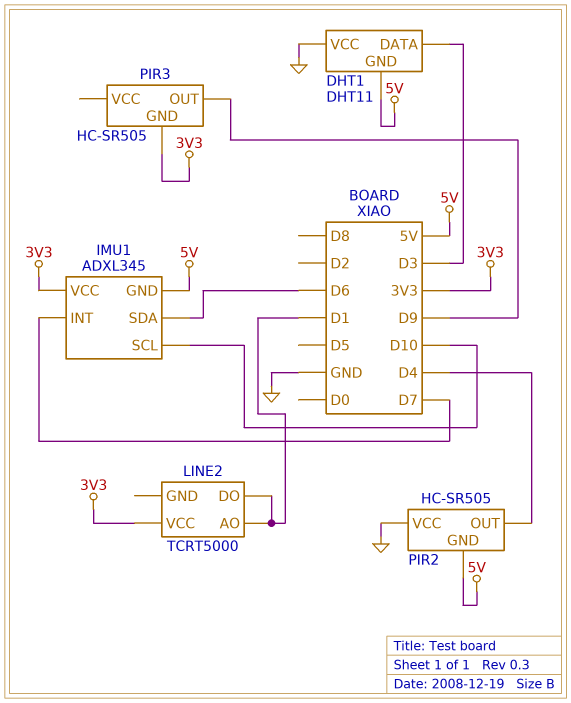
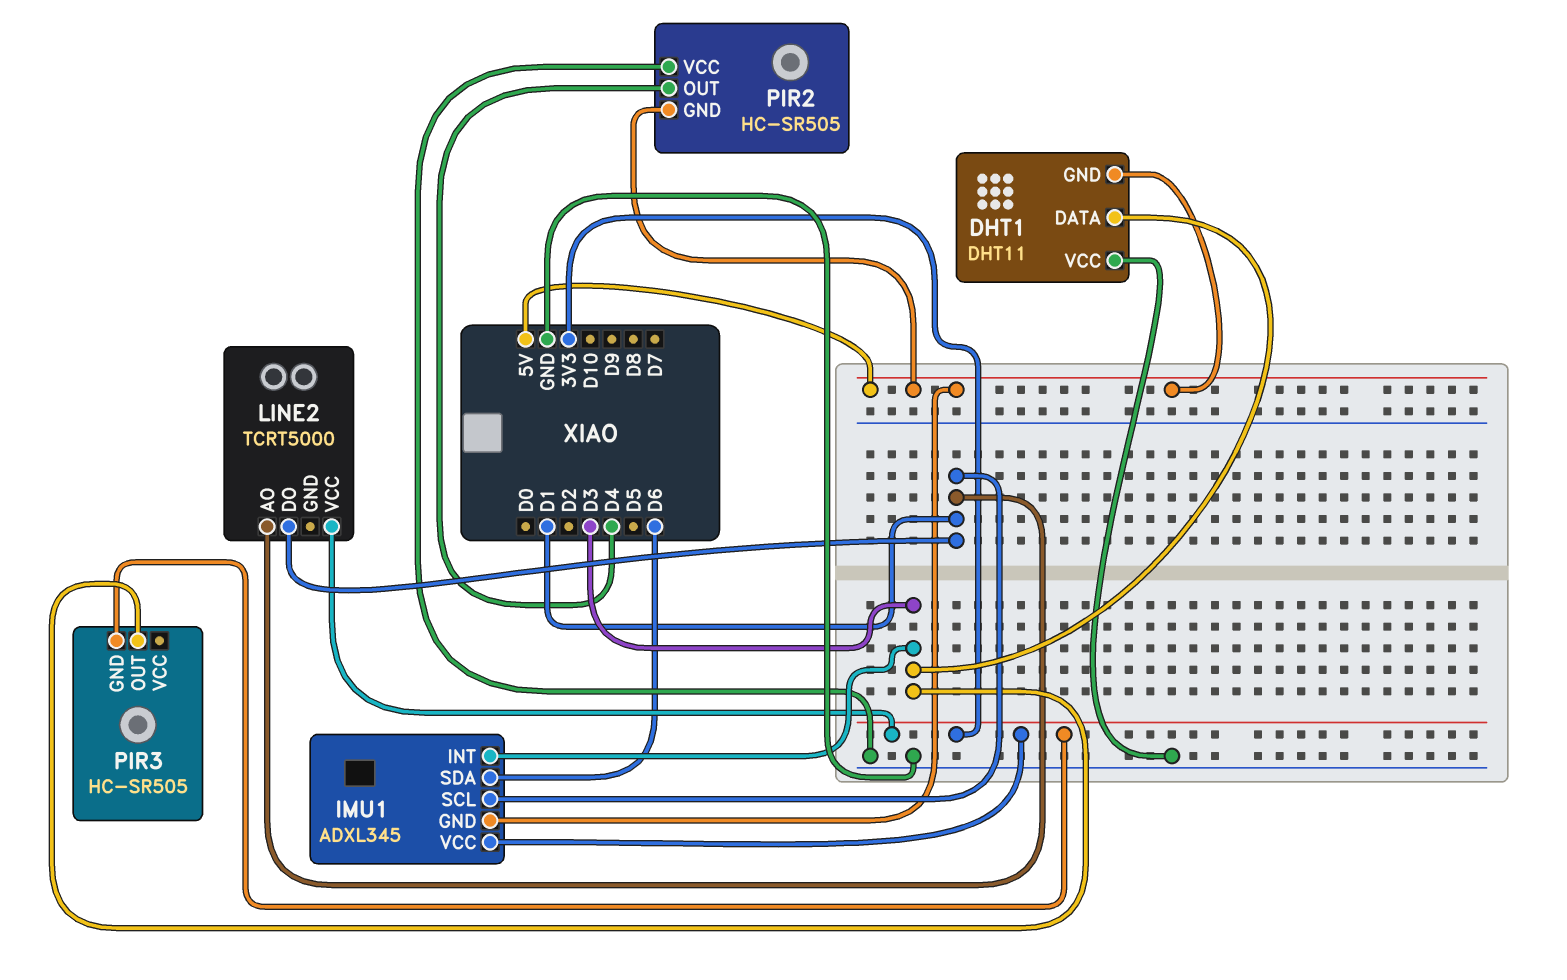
IMU1 pin INT: D7 -> D3
IMU1 pin SCL: D10 -> D1
PIR3 pin OUT: D9 -> D3

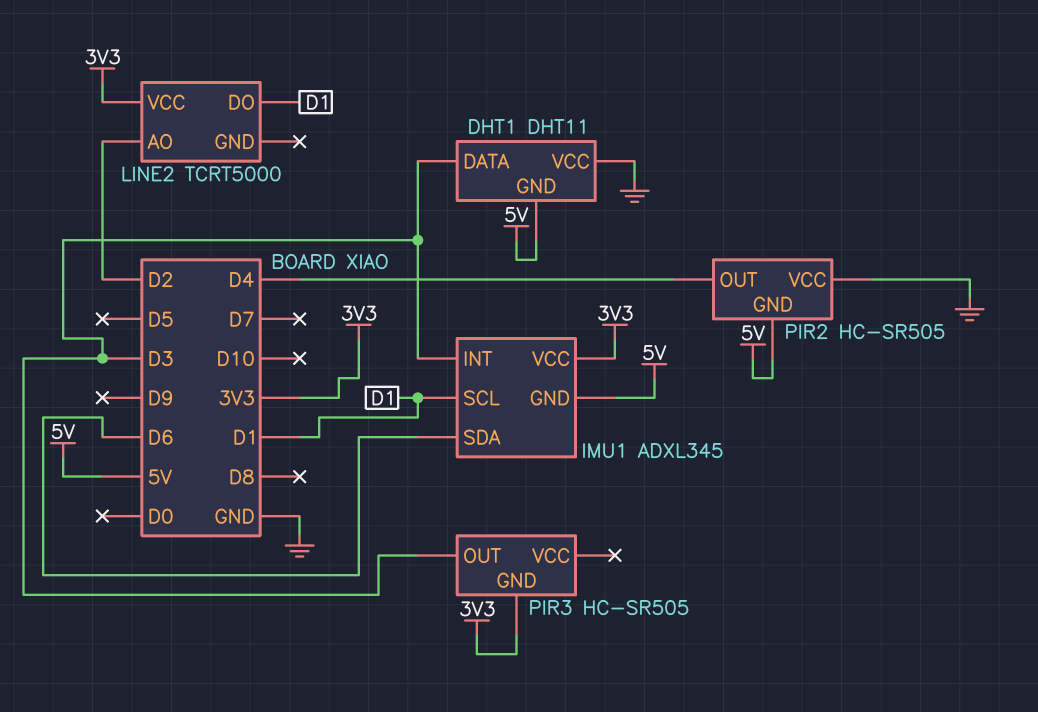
LINE2 pin AO: D1 -> D2

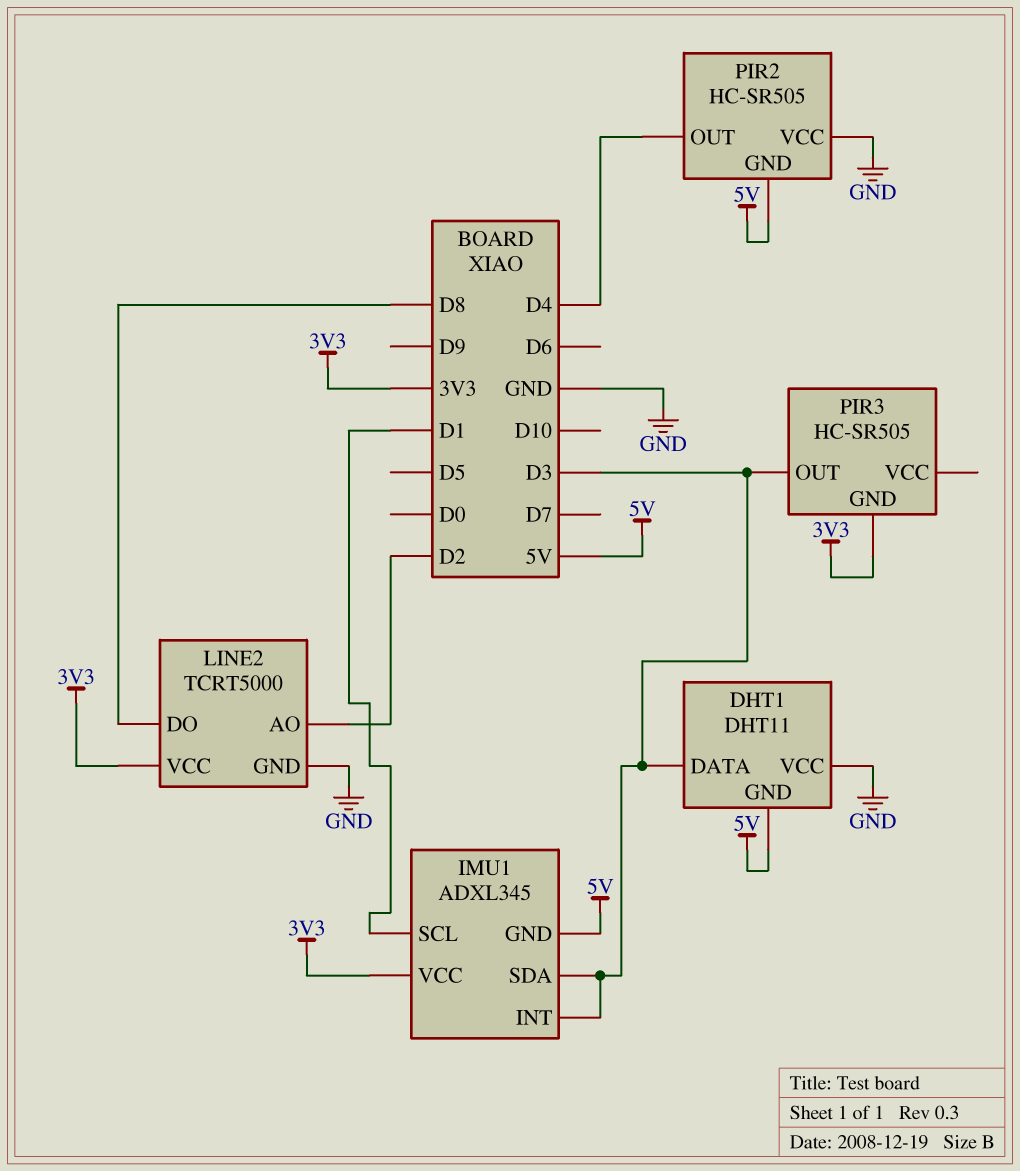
IMU1 pin SDA: D6 -> D3
LINE2 pin DO: D1 -> D8
LINE2 pin GND: none -> GND

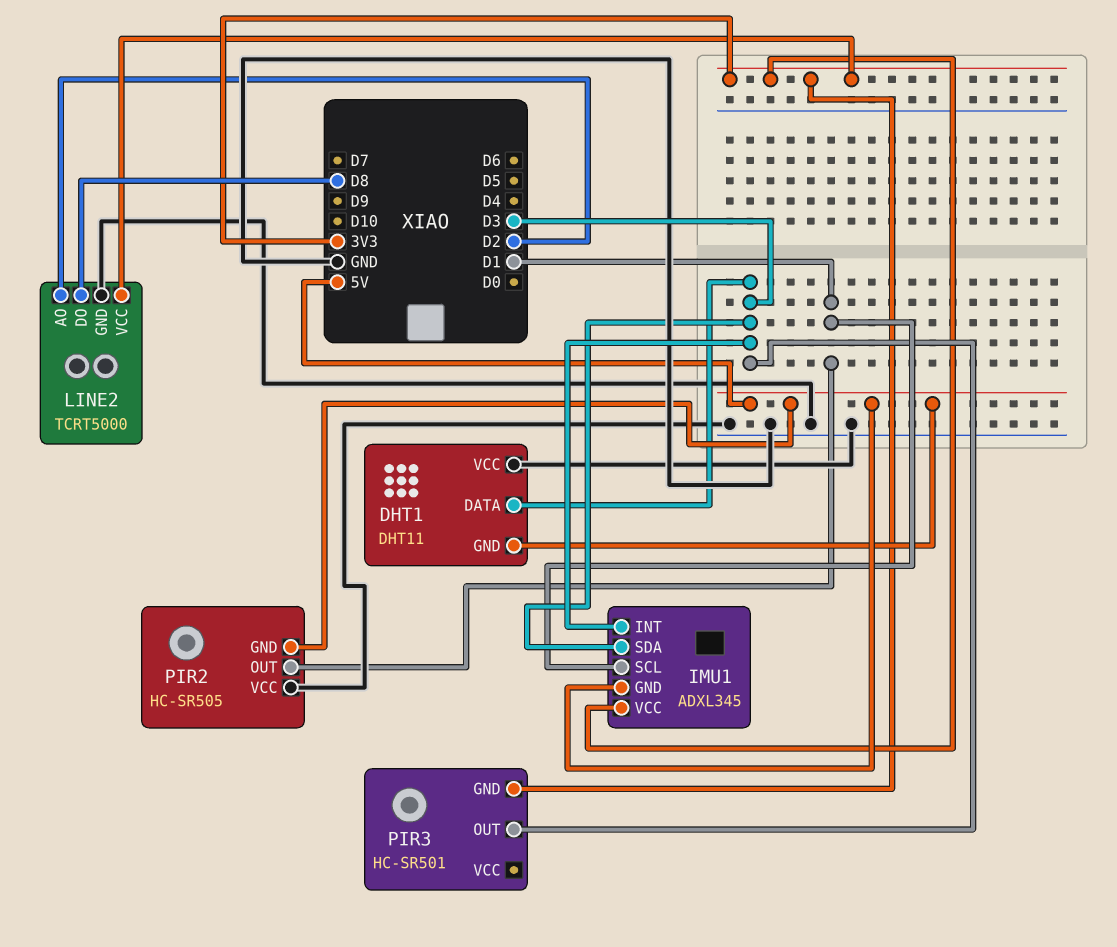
PIR2 pin OUT: D4 -> D1
PIR3: HC-SR505 -> HC-SR501

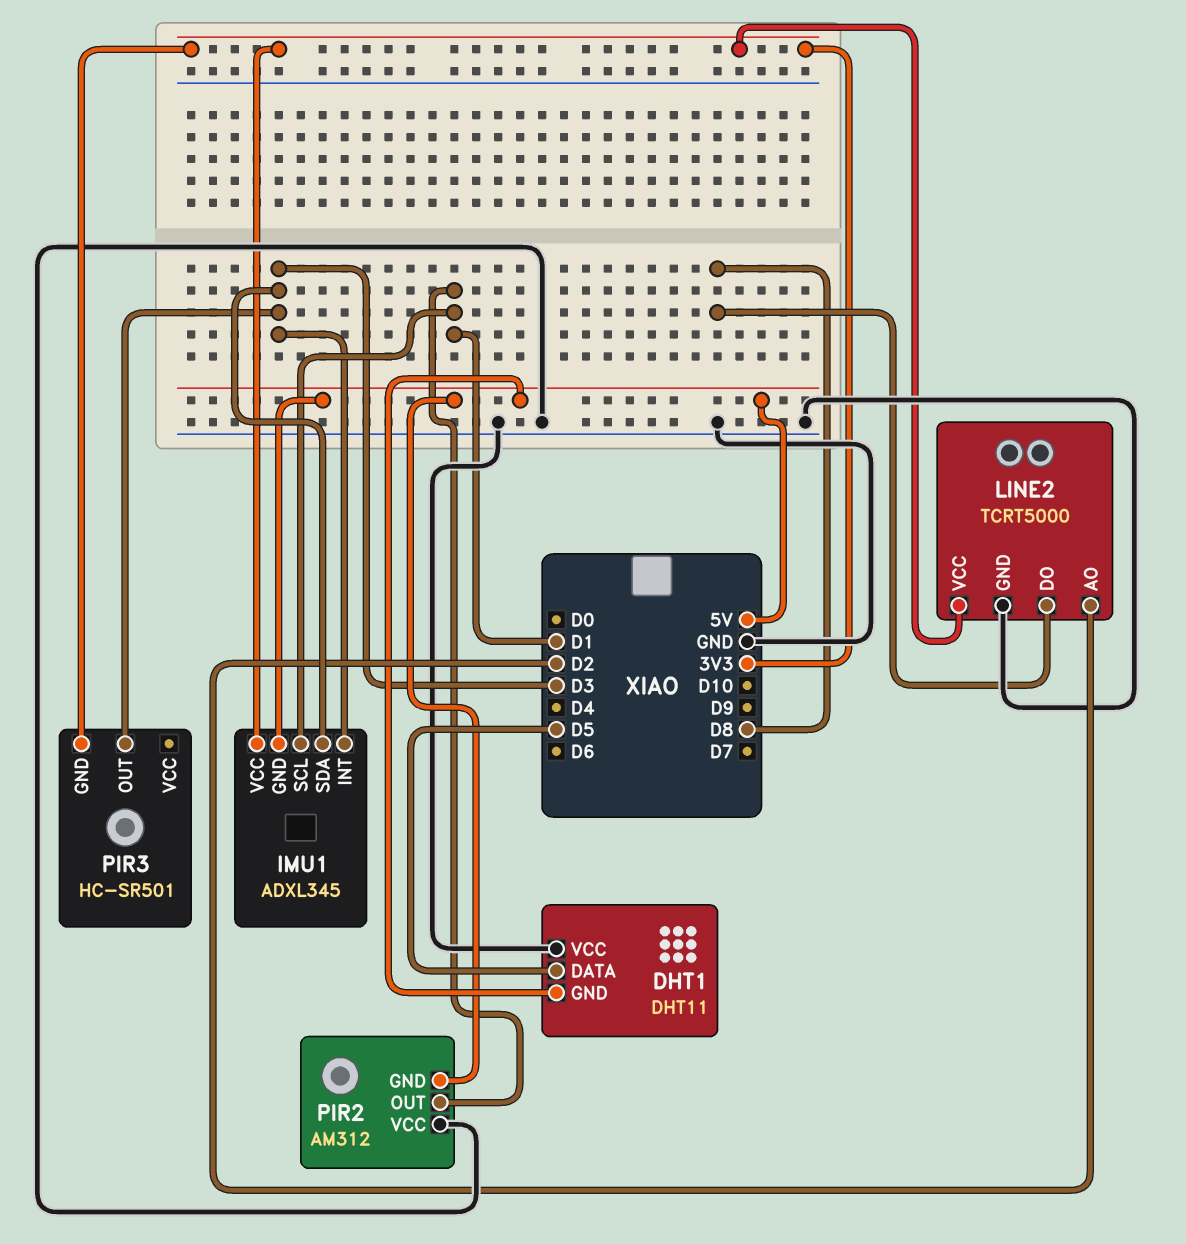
DHT1 pin DATA: D3 -> D5
PIR2: HC-SR505 -> AM312

